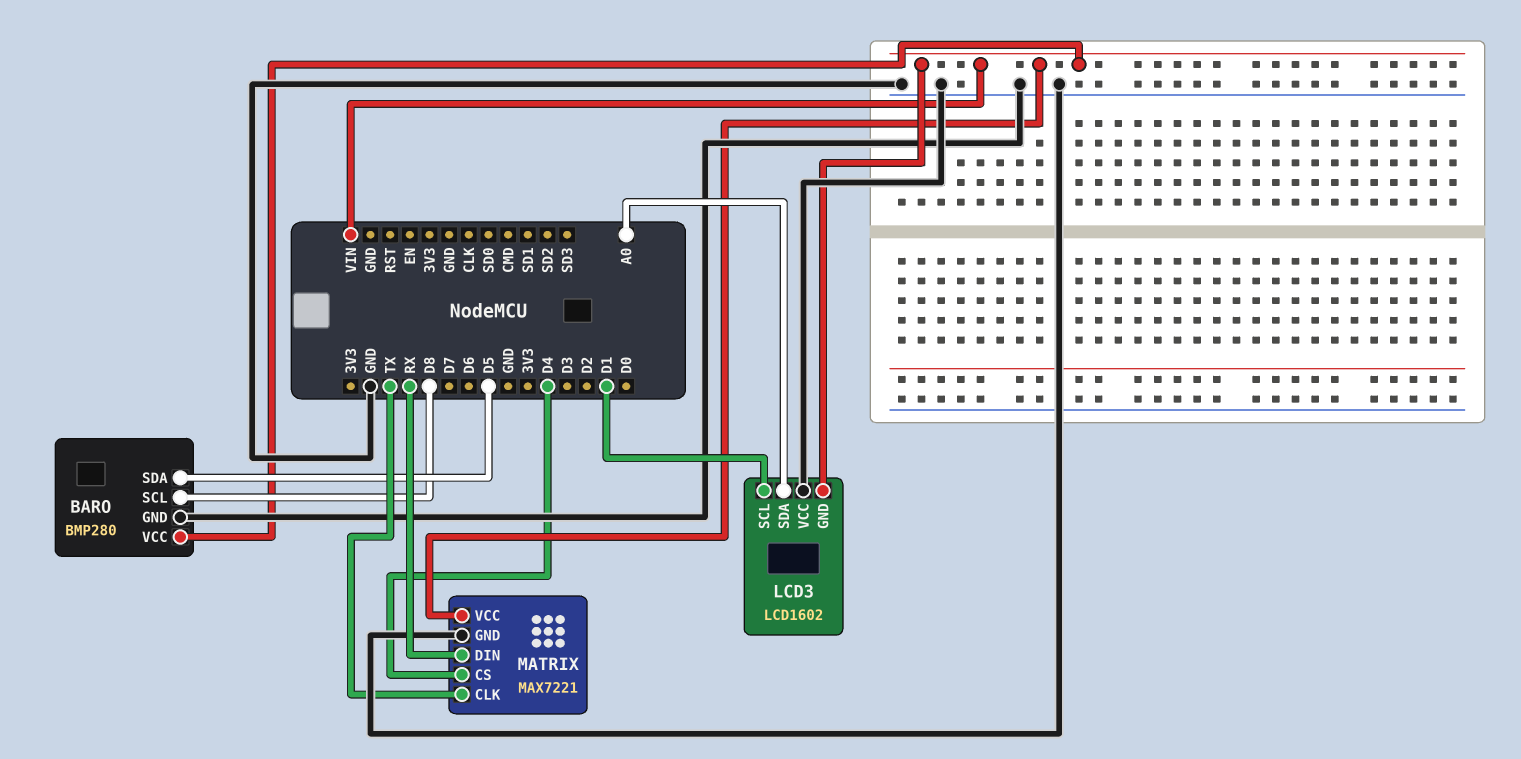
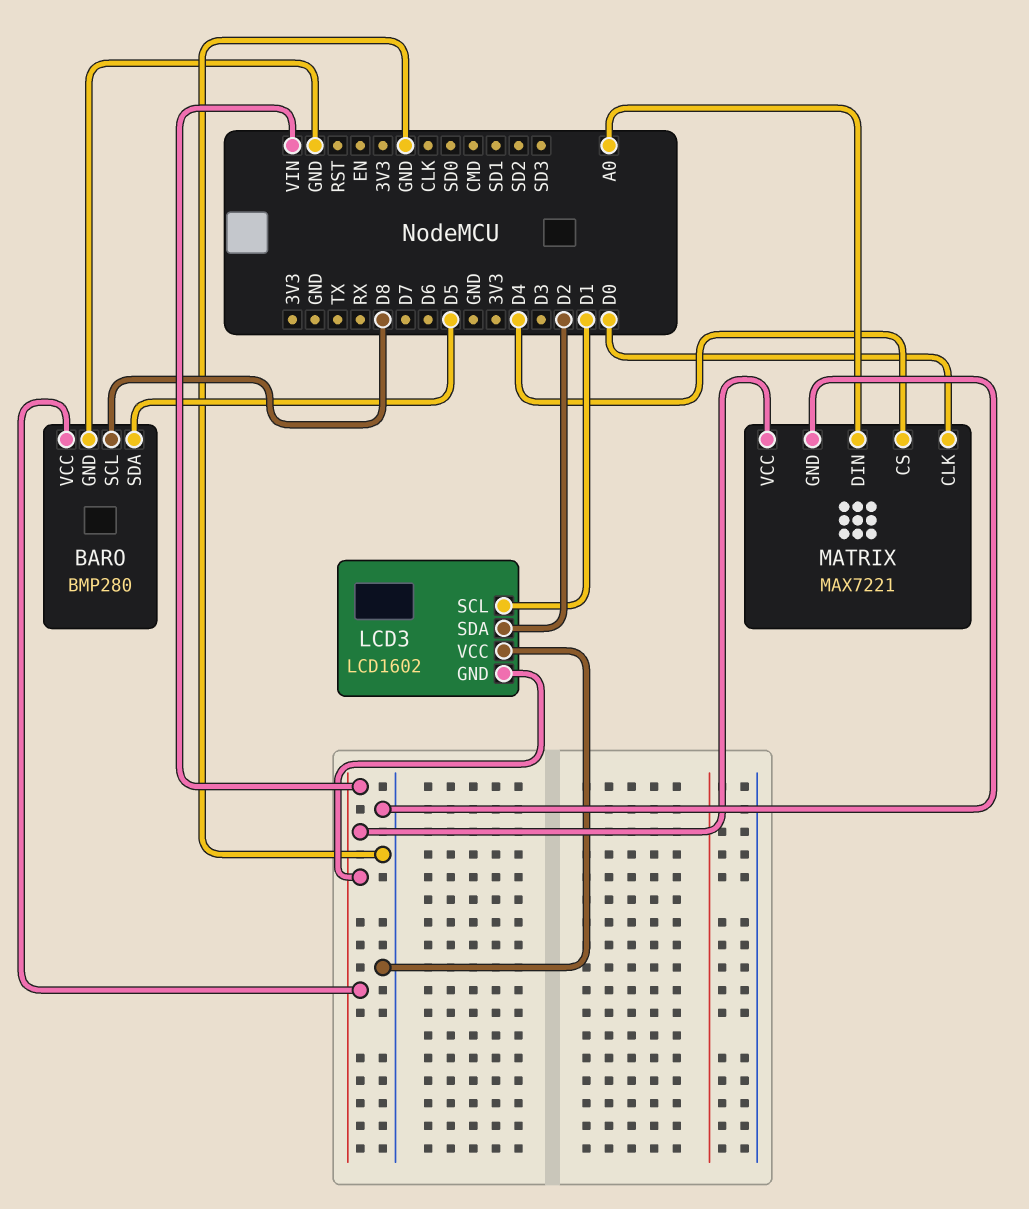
LCD3 pin SDA: A0 -> D2
MATRIX pin CLK: TX -> D0
MATRIX pin DIN: RX -> A0

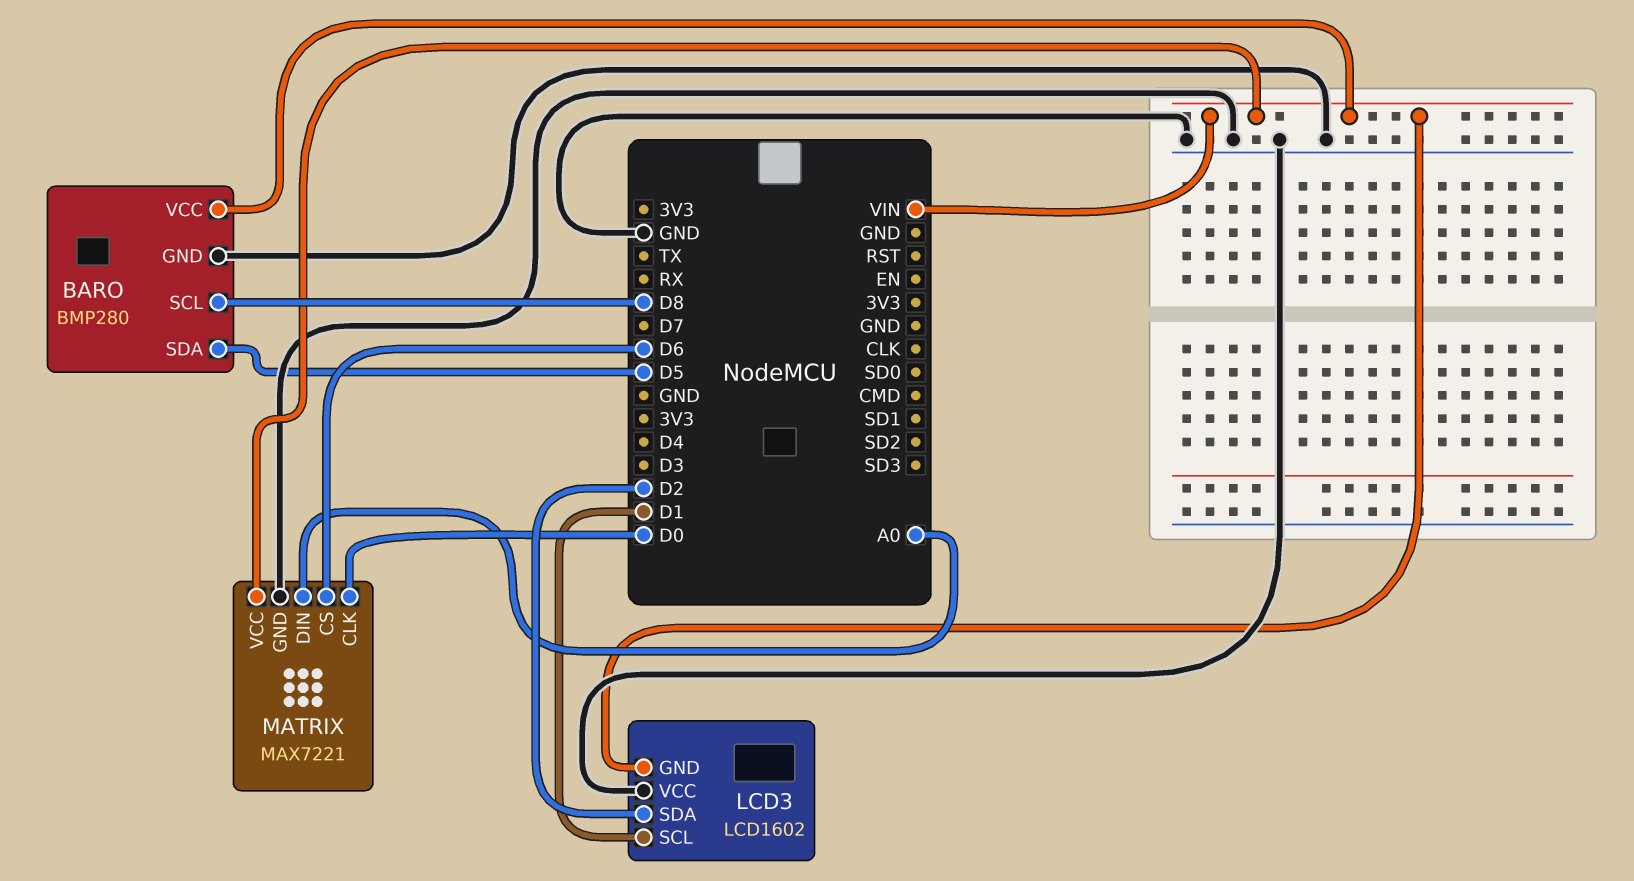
MATRIX pin CS: D4 -> D6

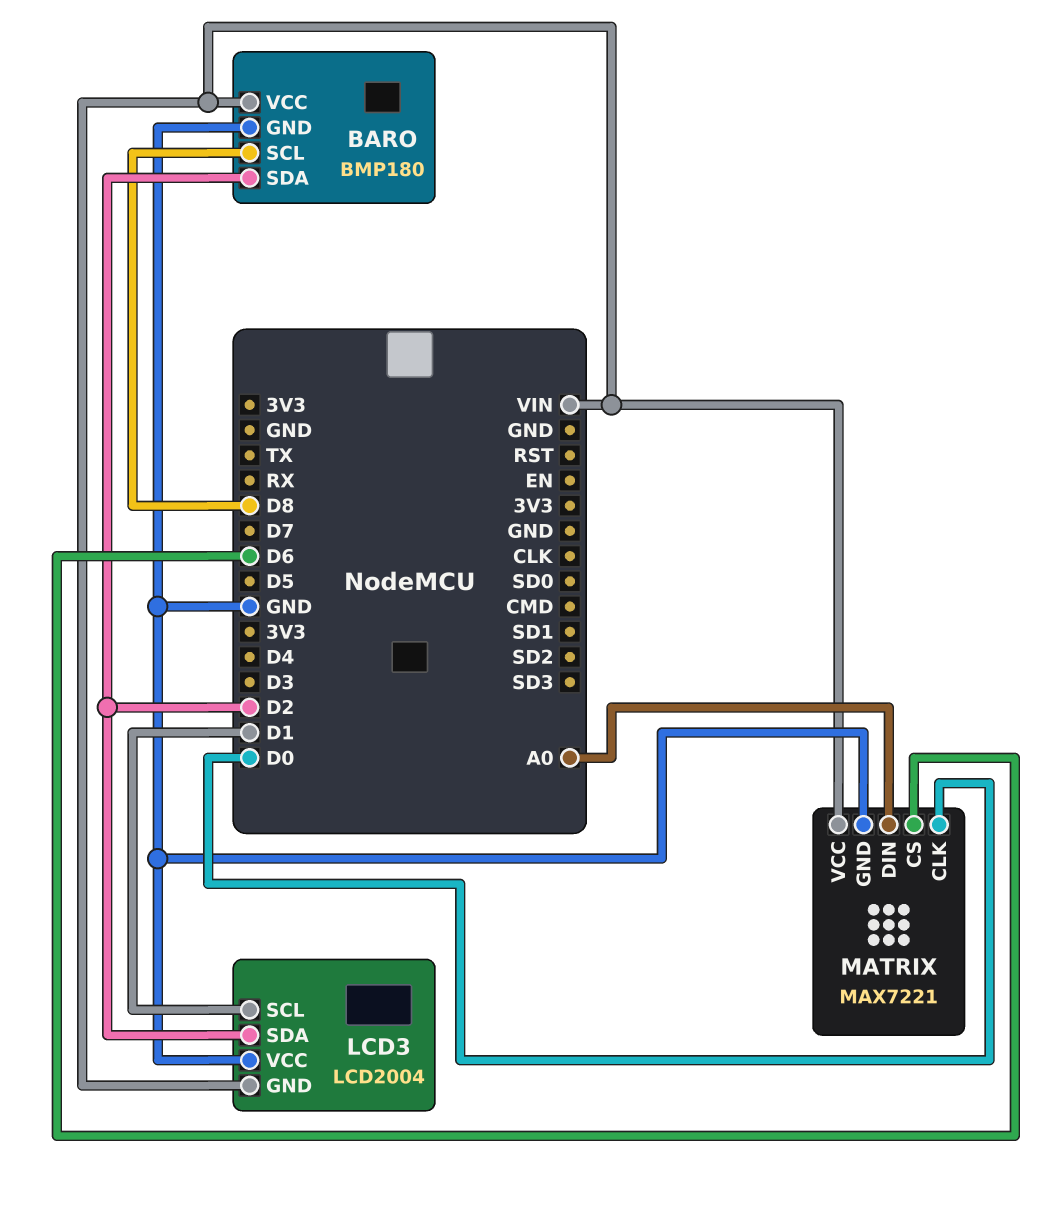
BARO: BMP280 -> BMP180
BARO pin SDA: D5 -> D2
LCD3: LCD1602 -> LCD2004

